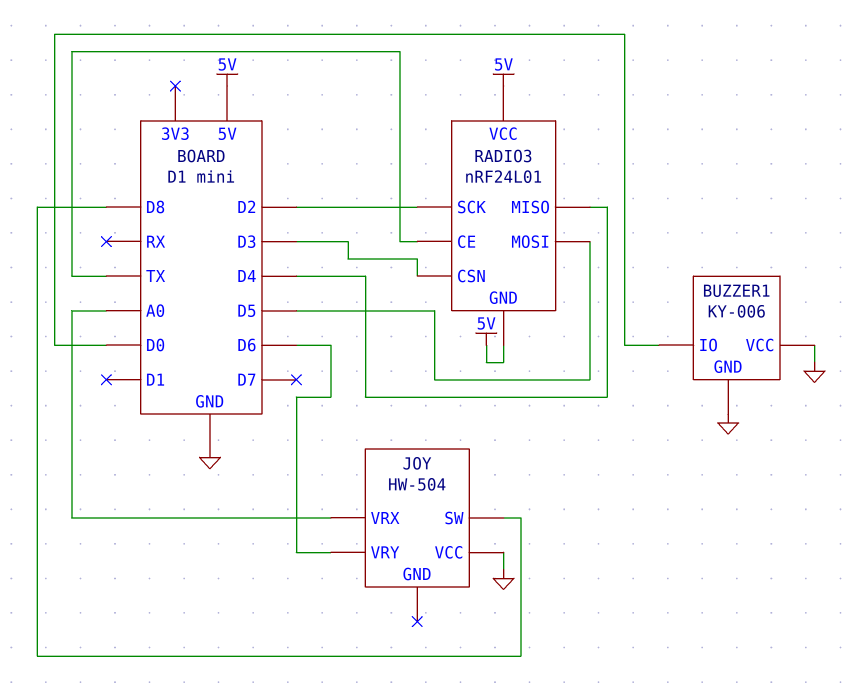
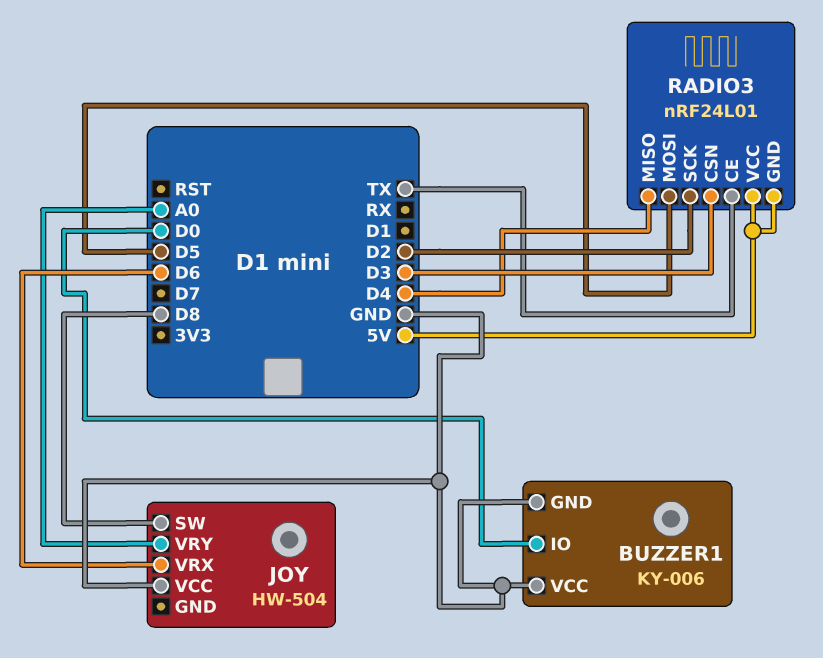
JOY pin VRX: A0 -> D6
JOY pin VRY: D6 -> A0

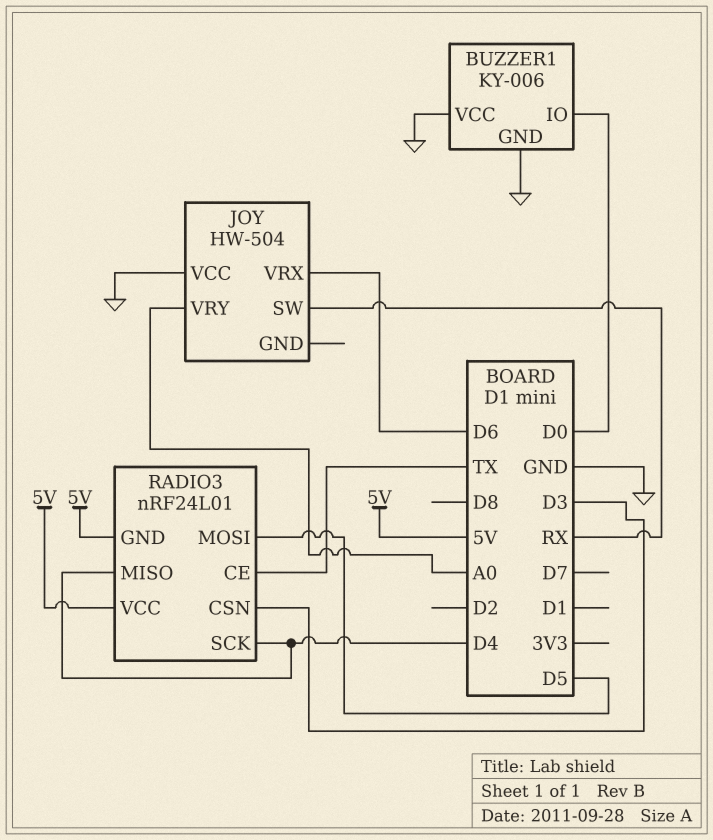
JOY pin SW: D8 -> RX
RADIO3 pin SCK: D2 -> D4

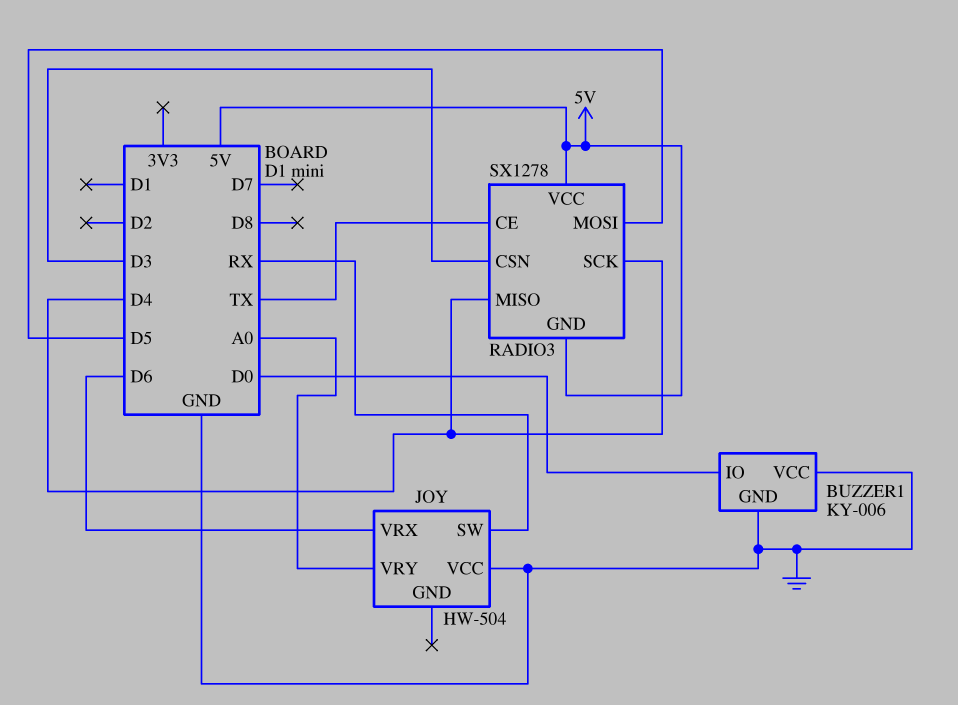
RADIO3: nRF24L01 -> SX1278

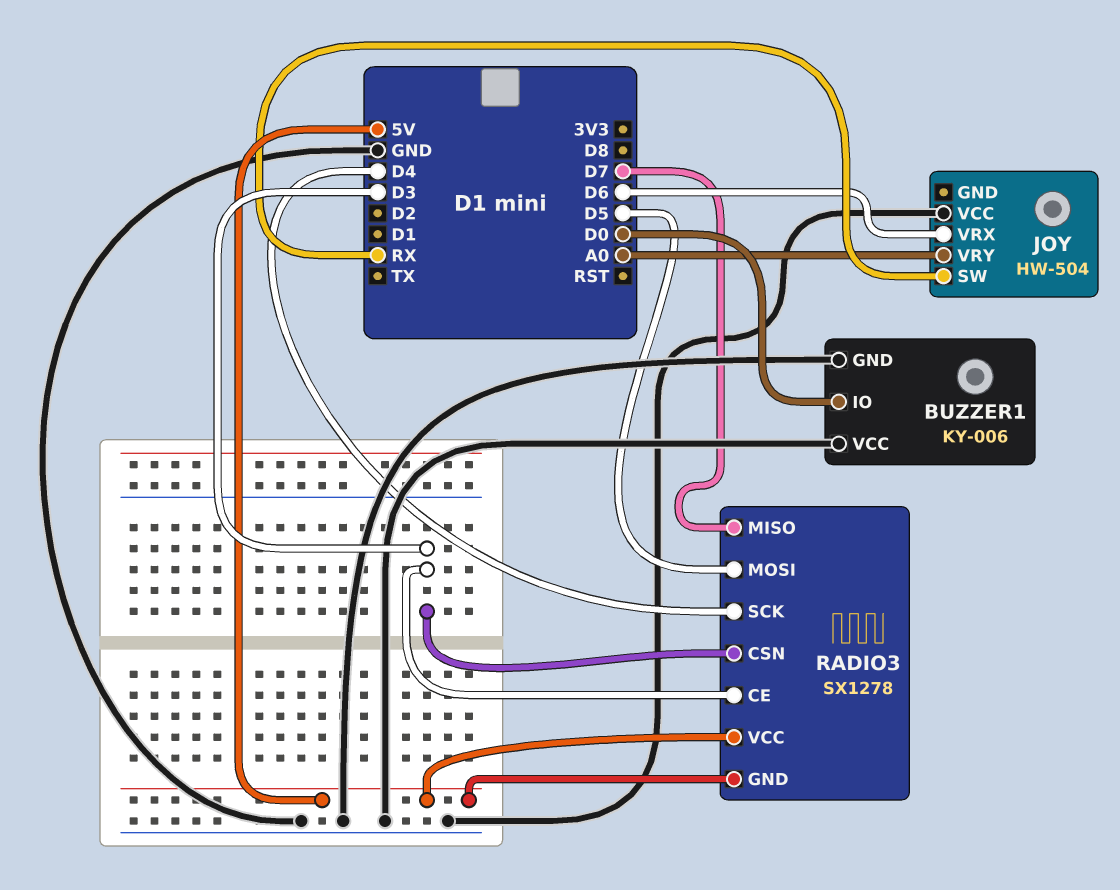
RADIO3 pin CE: TX -> D3
RADIO3 pin MISO: D4 -> D7

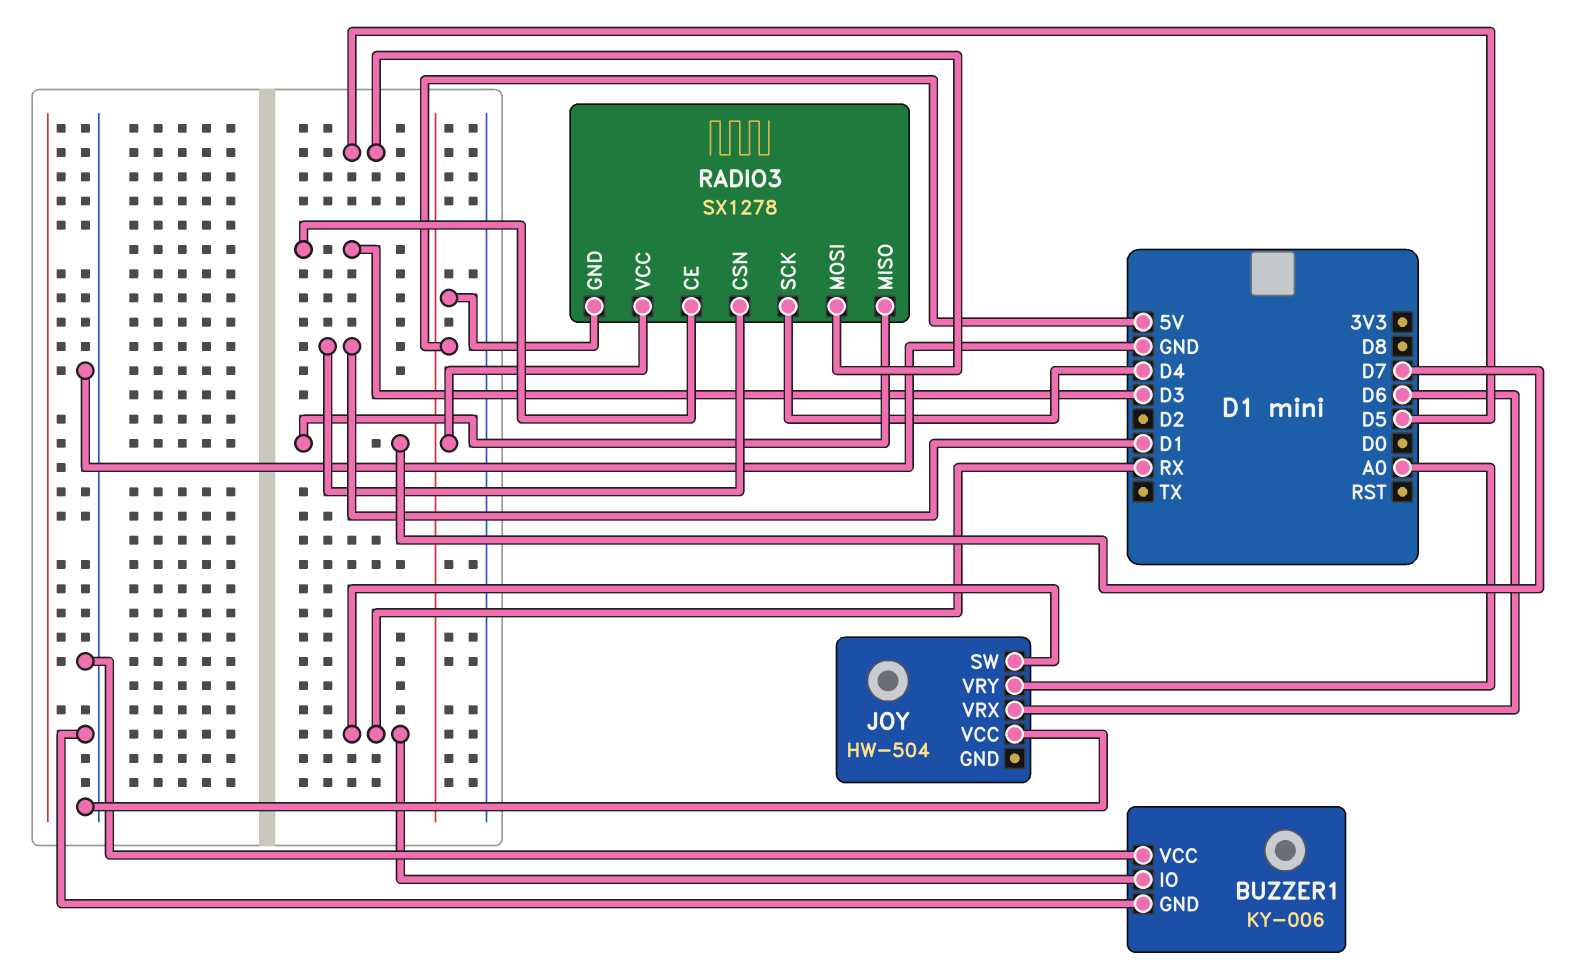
BUZZER1 pin IO: D0 -> RX
RADIO3 pin CSN: D3 -> D1

